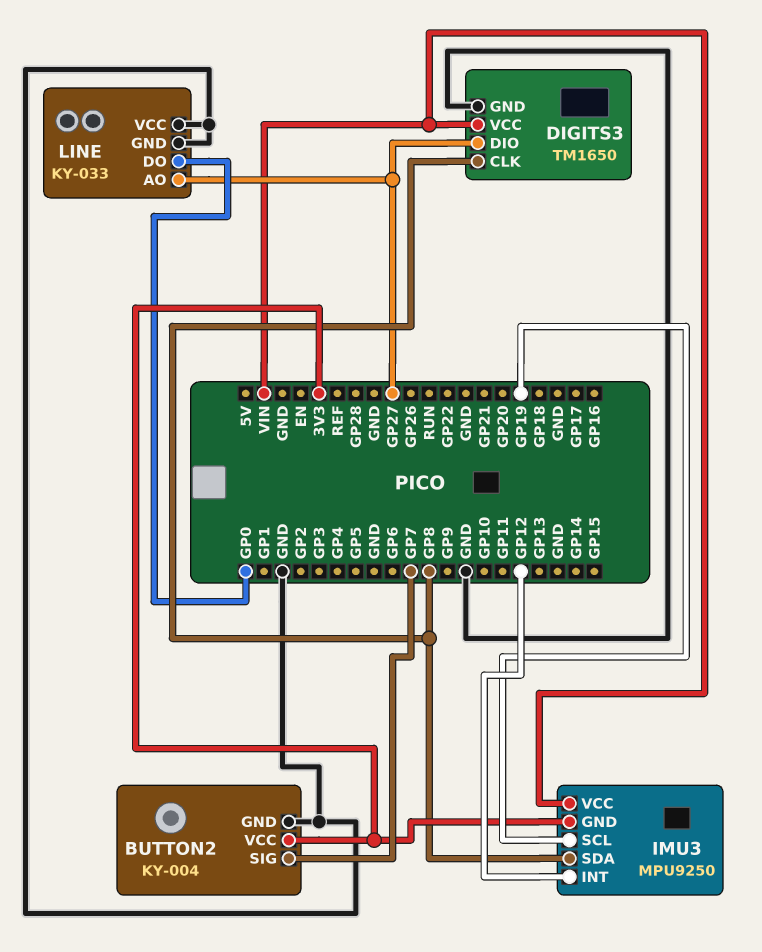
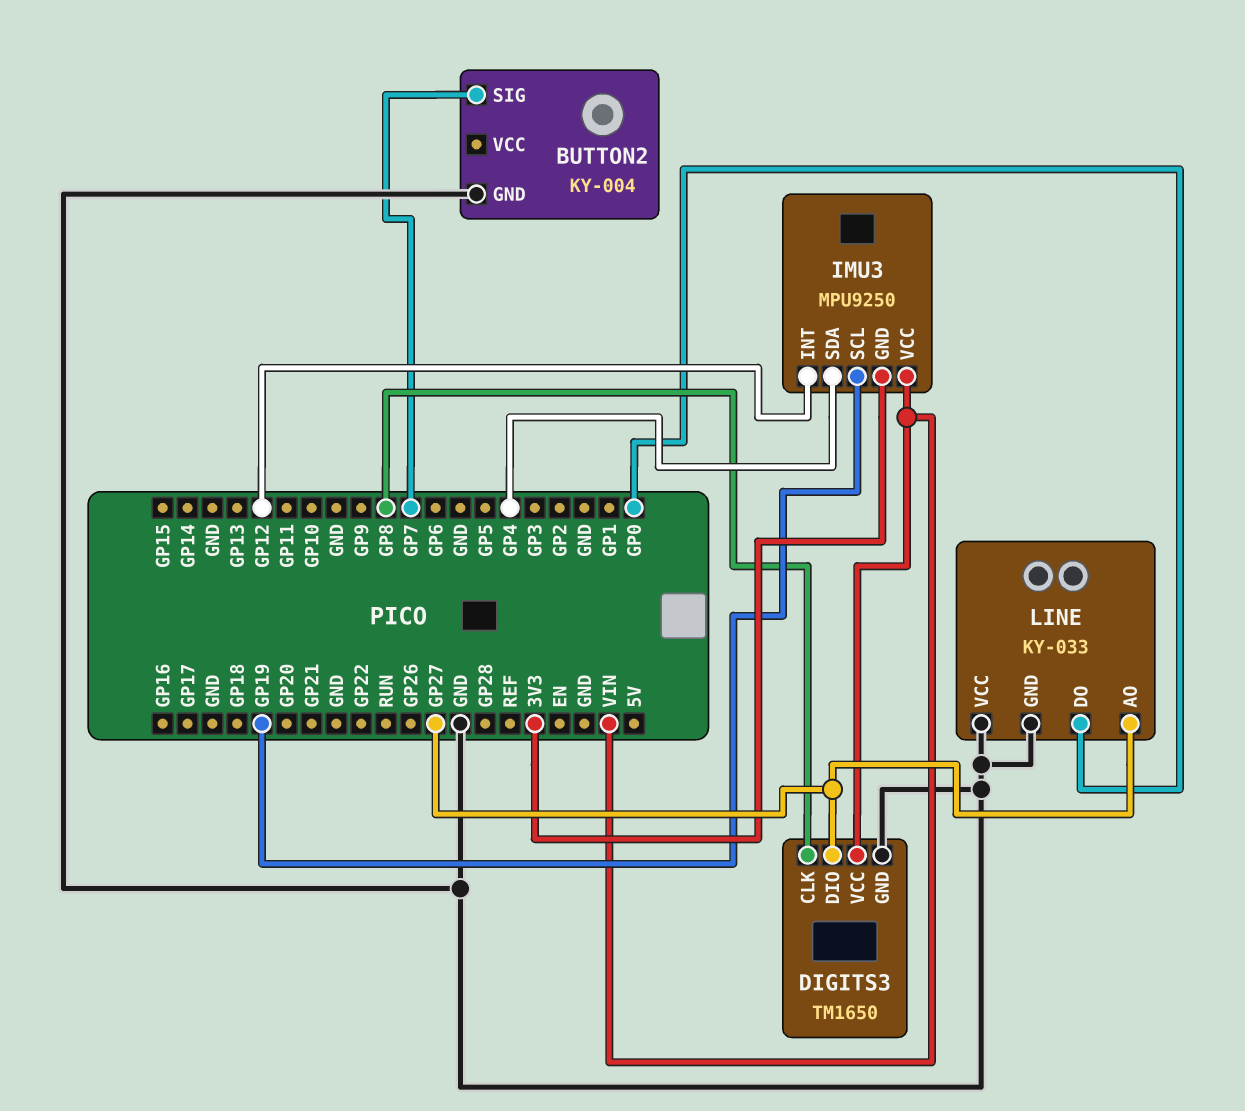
BUTTON2 pin VCC: 3V3 -> none
IMU3 pin SDA: GP8 -> GP4

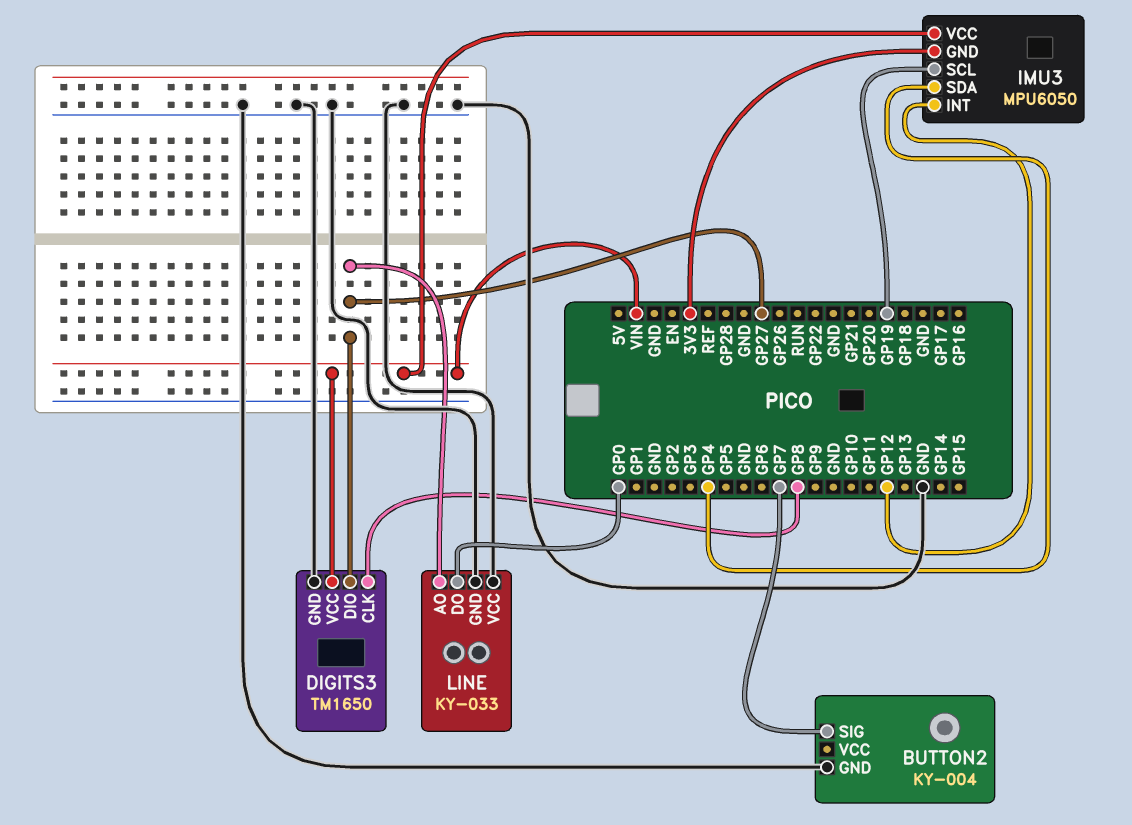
IMU3: MPU9250 -> MPU6050

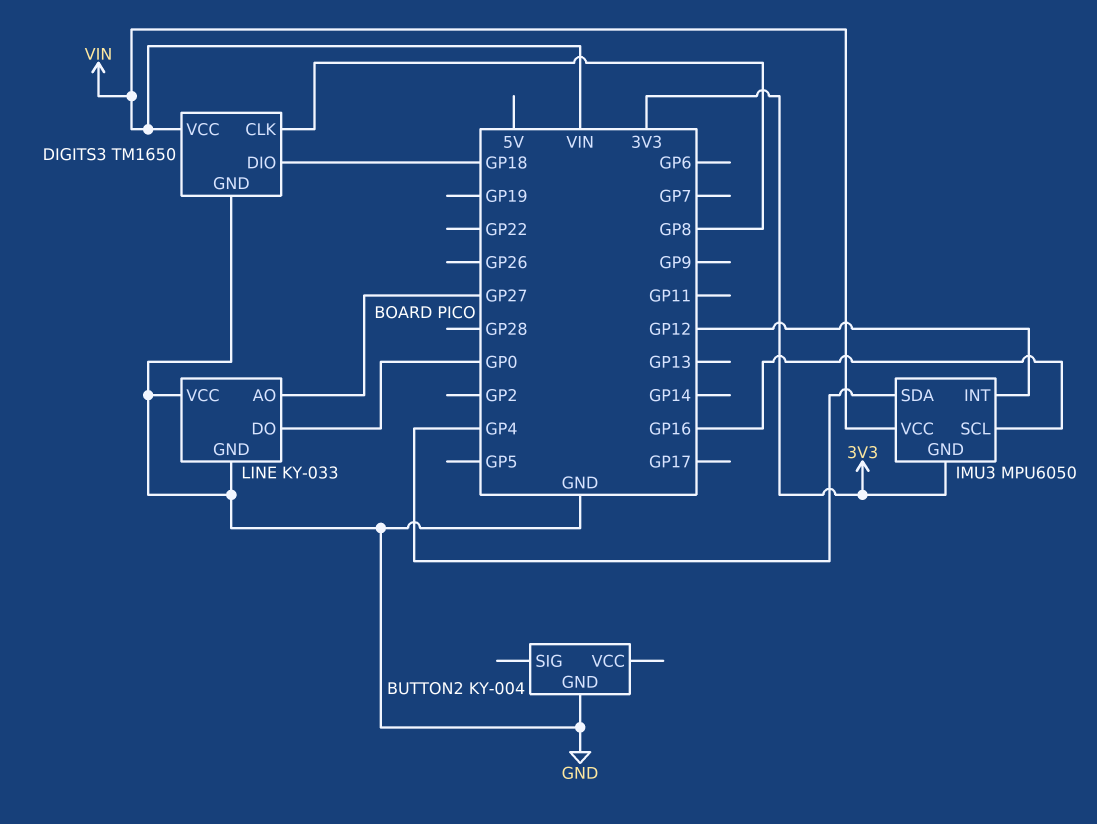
BUTTON2 pin SIG: GP7 -> none
DIGITS3 pin DIO: GP27 -> GP18
IMU3 pin SCL: GP19 -> GP16

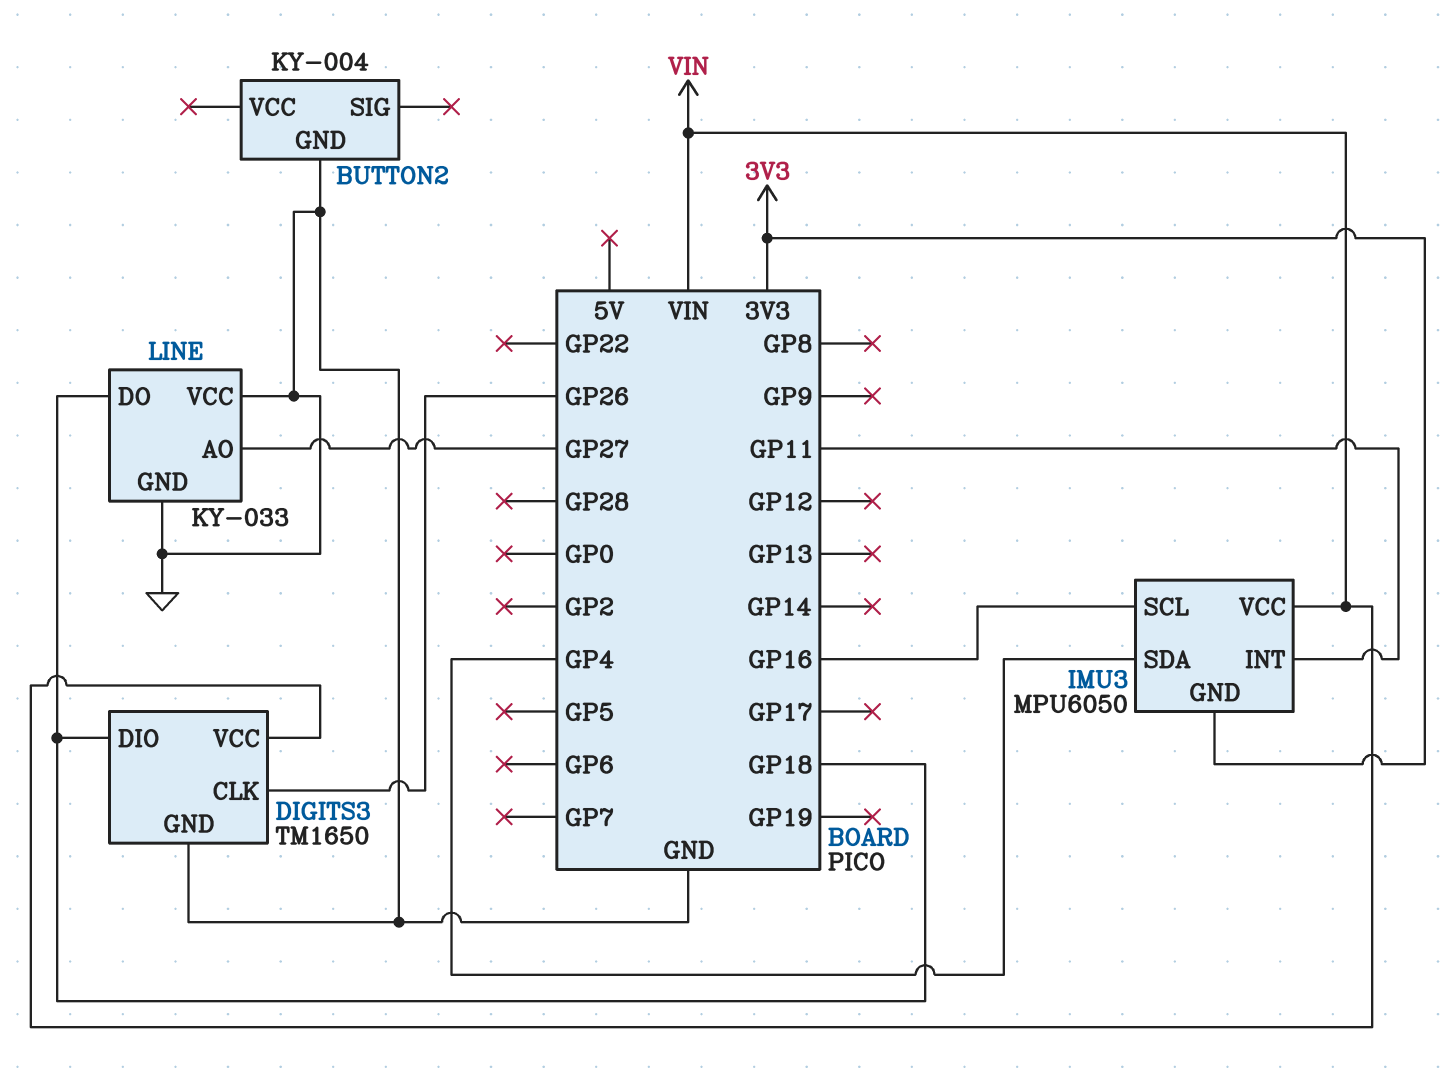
DIGITS3 pin CLK: GP8 -> GP26
IMU3 pin INT: GP12 -> GP11
LINE pin DO: GP0 -> GP18

